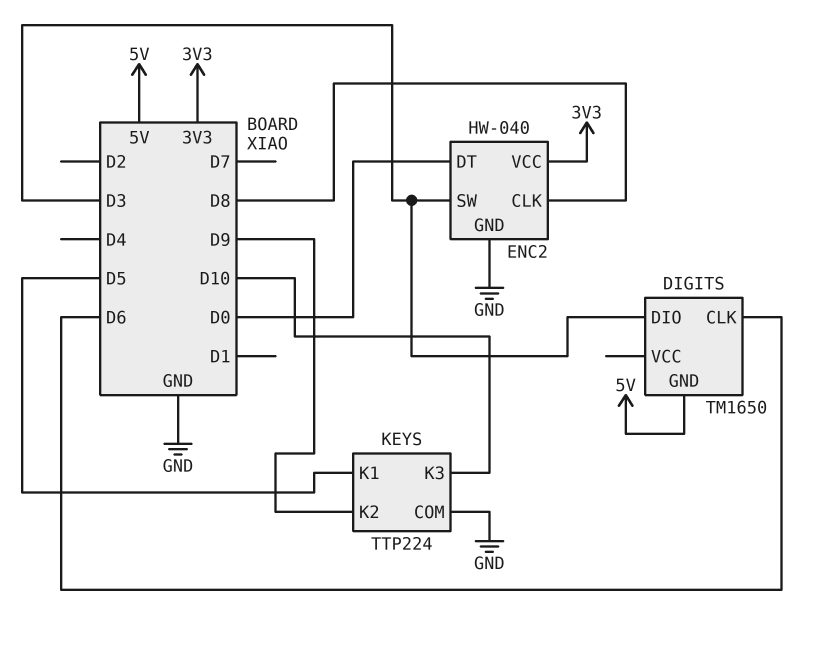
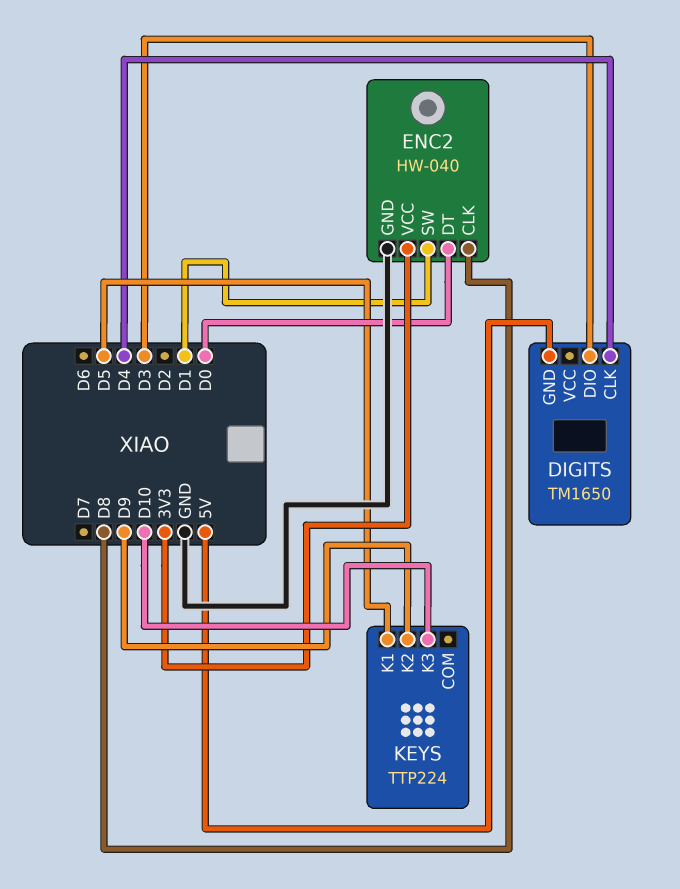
DIGITS pin CLK: D6 -> D4
ENC2 pin SW: D3 -> D1
KEYS pin COM: GND -> none

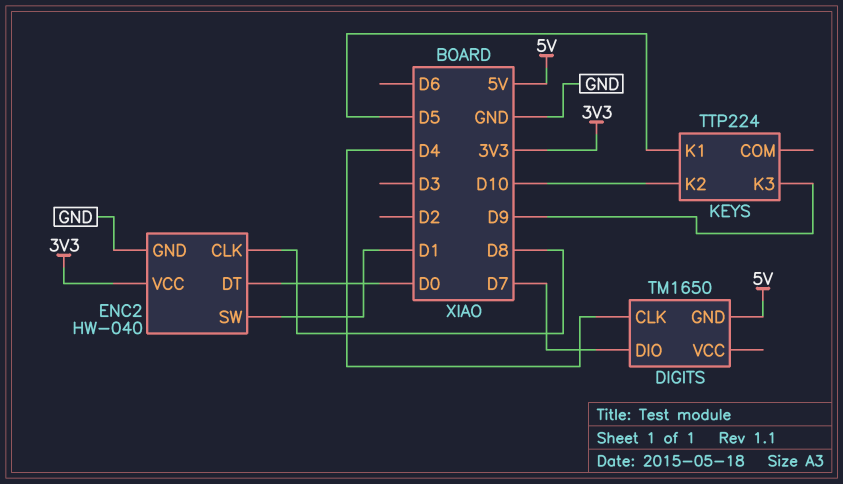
DIGITS pin DIO: D3 -> D7
KEYS pin K2: D9 -> D10
KEYS pin K3: D10 -> D9

